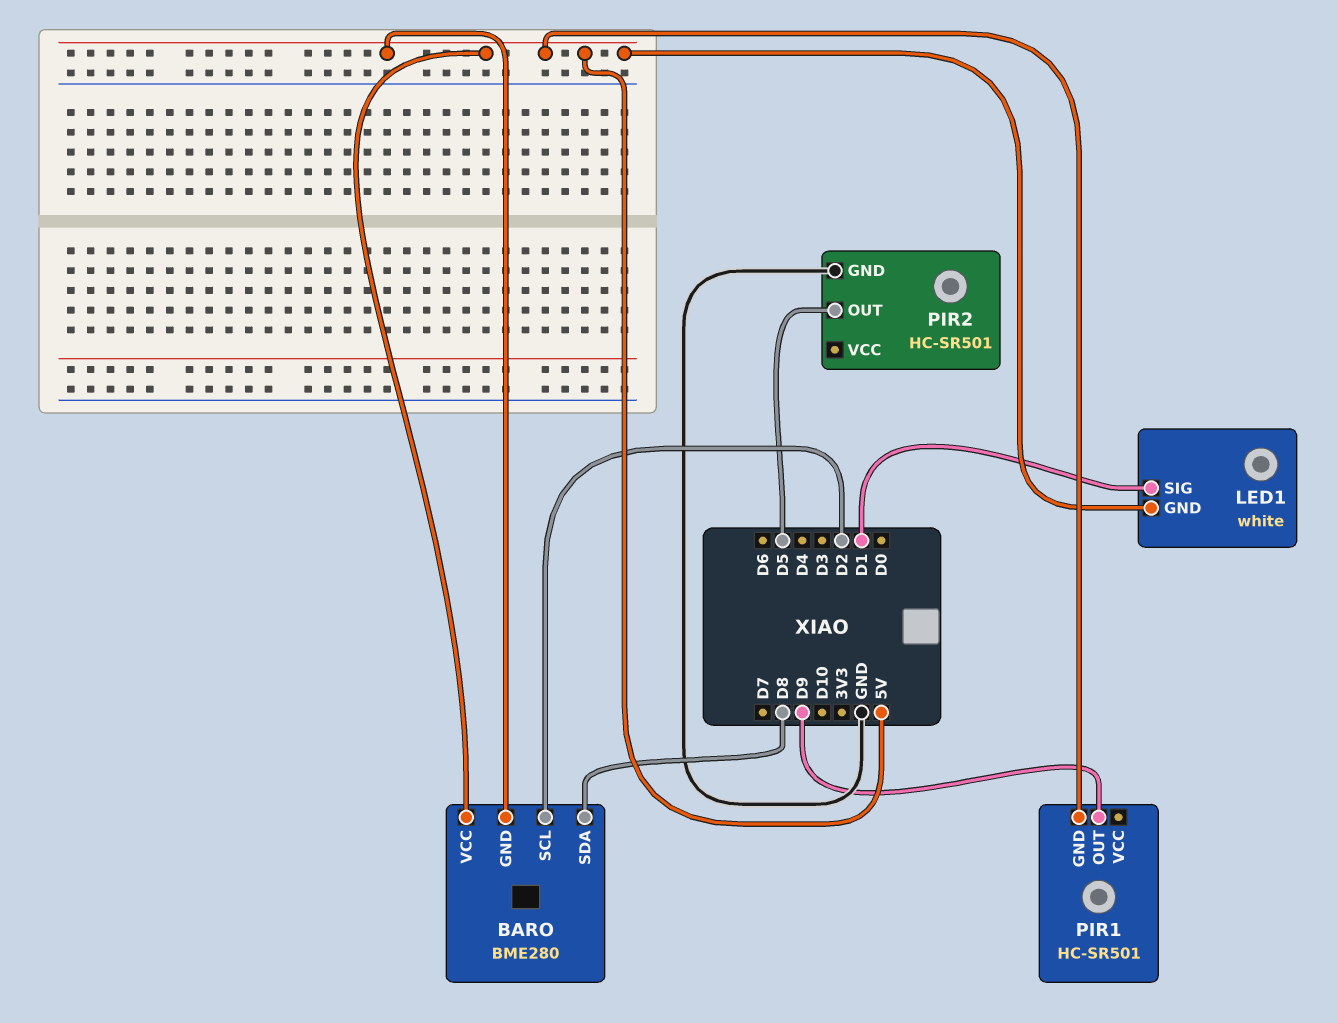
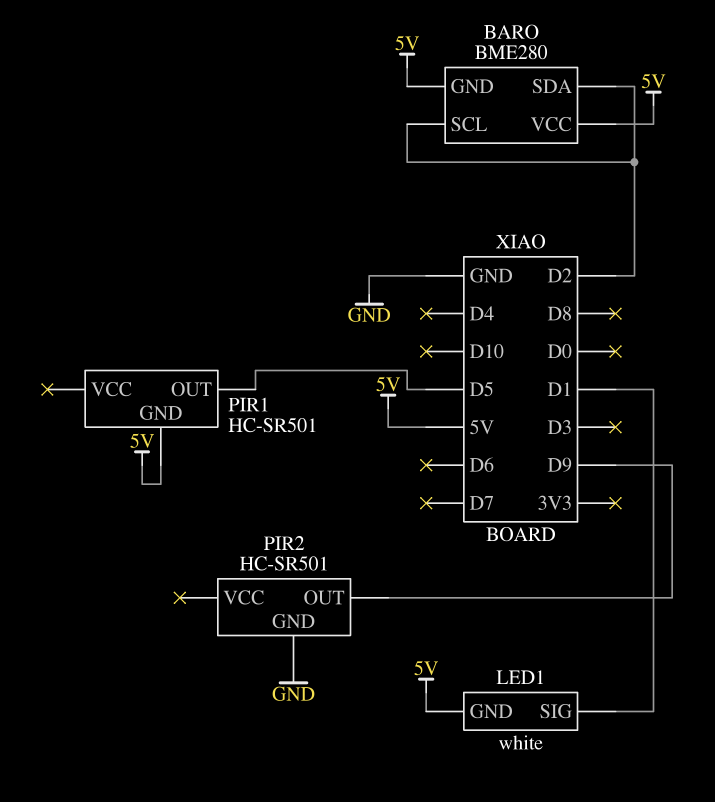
BARO pin SDA: D8 -> D2
PIR1 pin OUT: D9 -> D5
PIR2 pin OUT: D5 -> D9

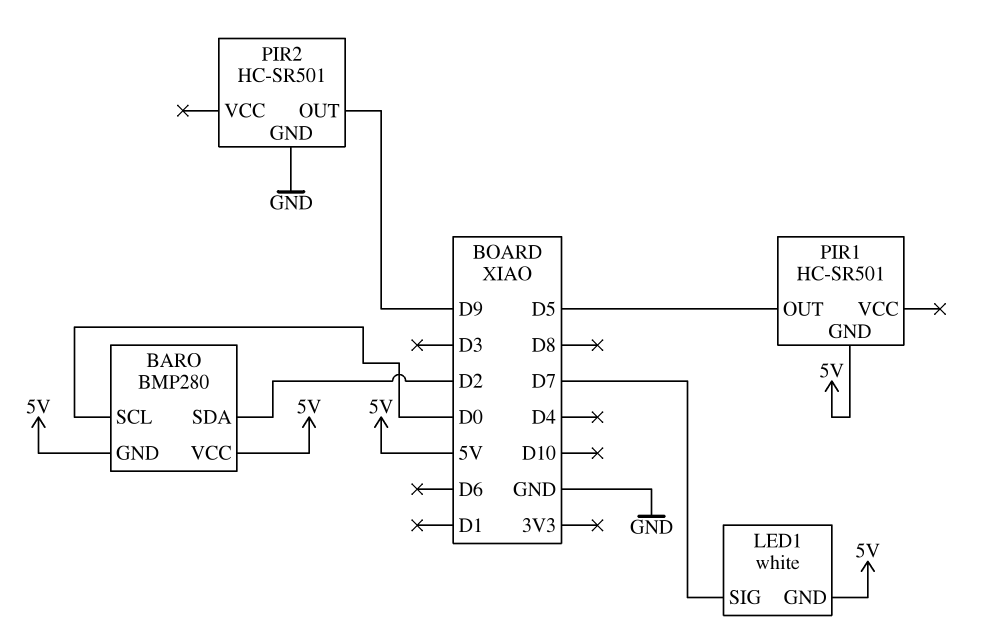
BARO: BME280 -> BMP280
BARO pin SCL: D2 -> D0
LED1 pin SIG: D1 -> D7

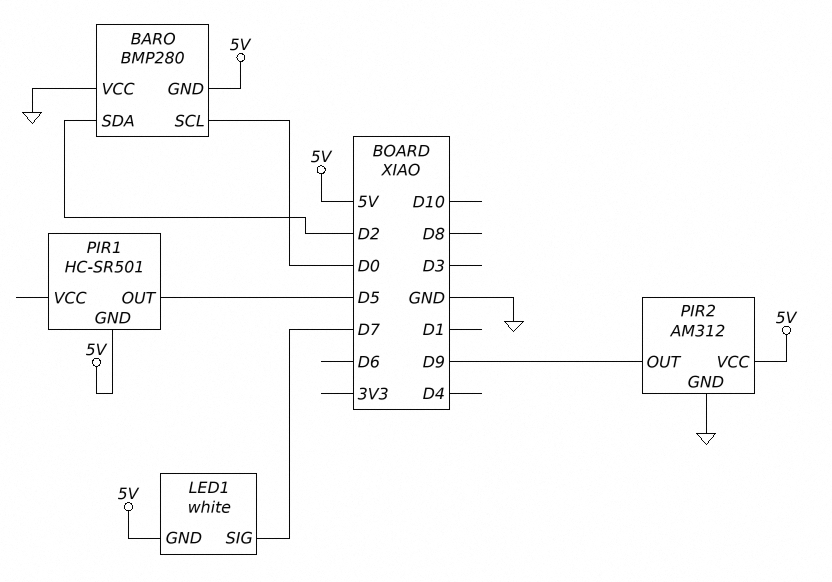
BARO pin VCC: 5V -> GND
PIR2: HC-SR501 -> AM312
PIR2 pin VCC: none -> 5V

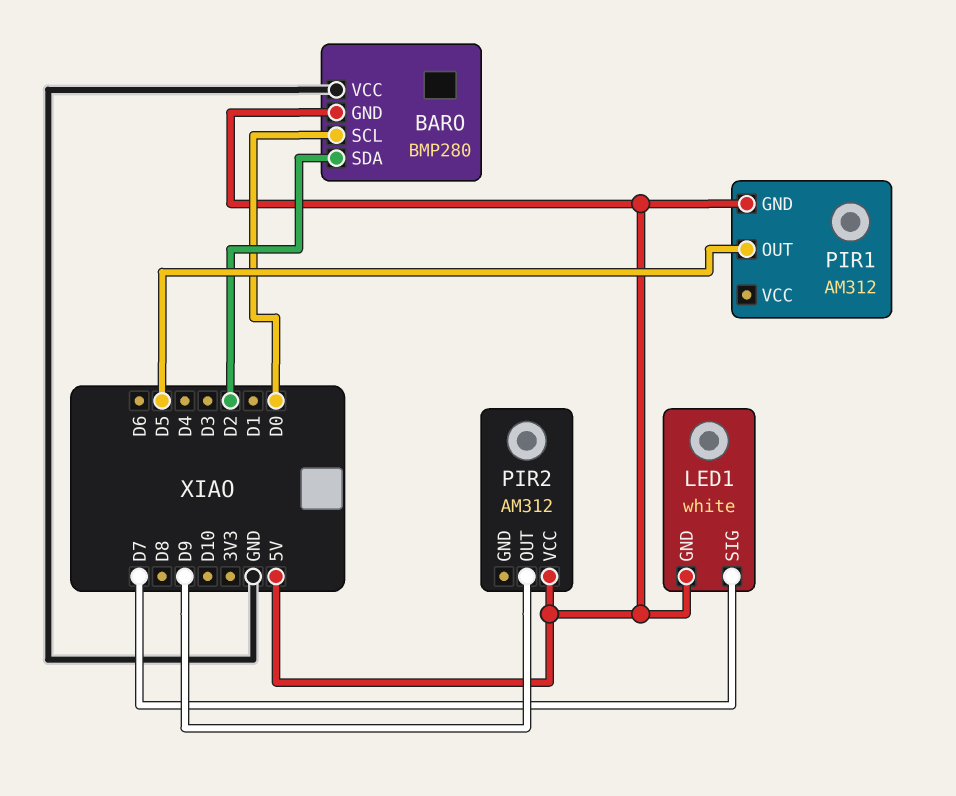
PIR1: HC-SR501 -> AM312
PIR2 pin GND: GND -> none

